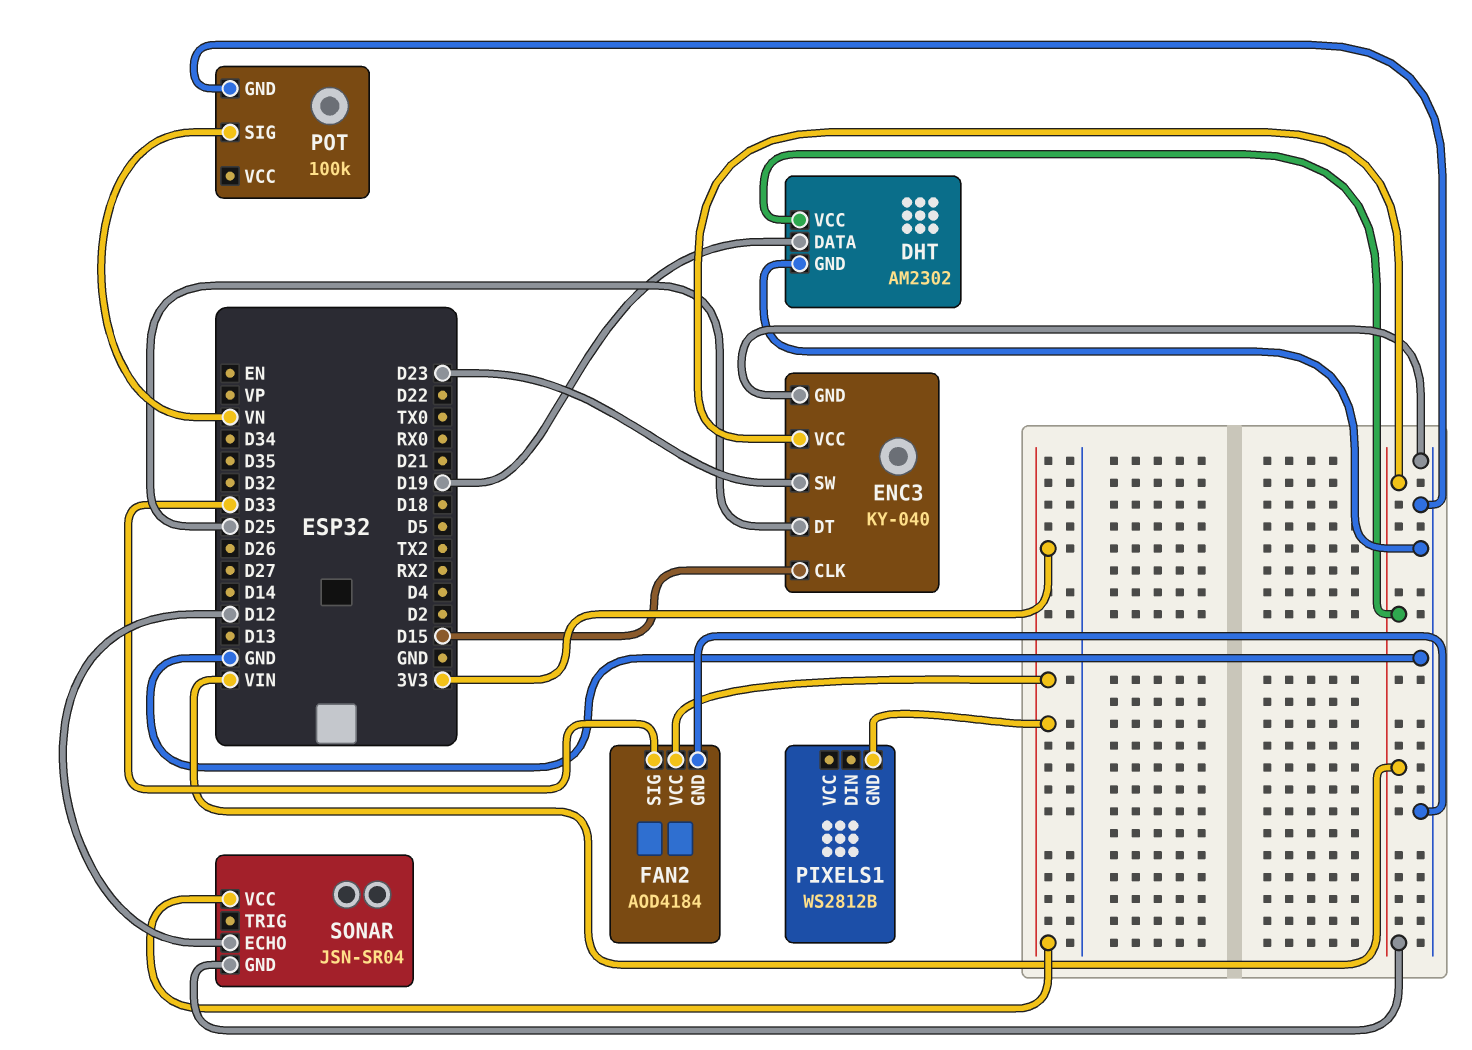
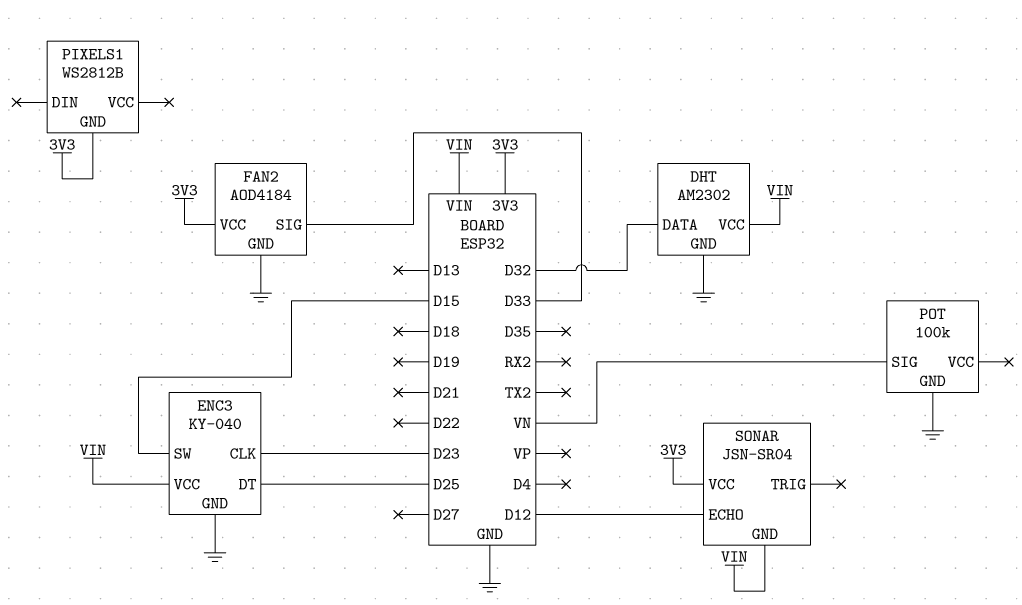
DHT pin DATA: D19 -> D32
ENC3 pin CLK: D15 -> D23
ENC3 pin SW: D23 -> D15

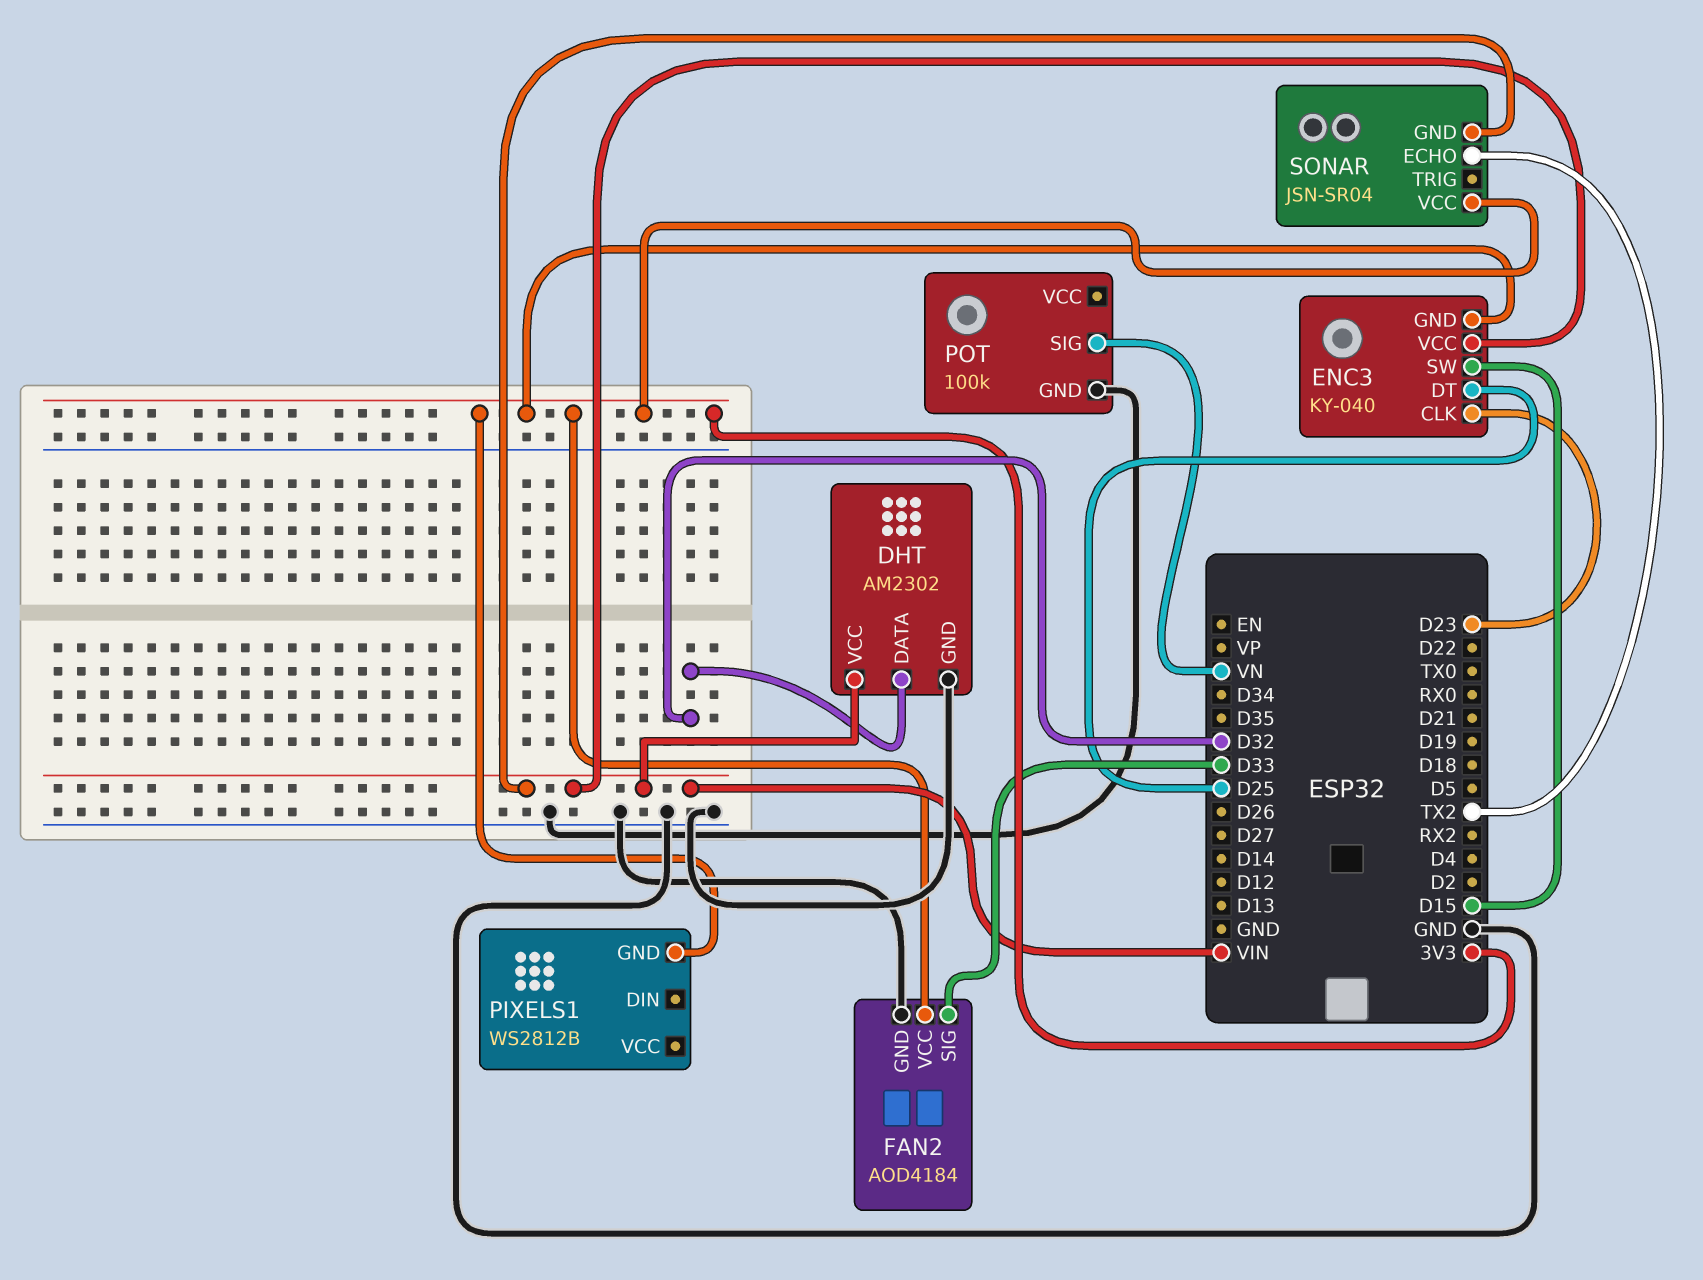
ENC3 pin GND: GND -> 3V3
SONAR pin ECHO: D12 -> TX2

